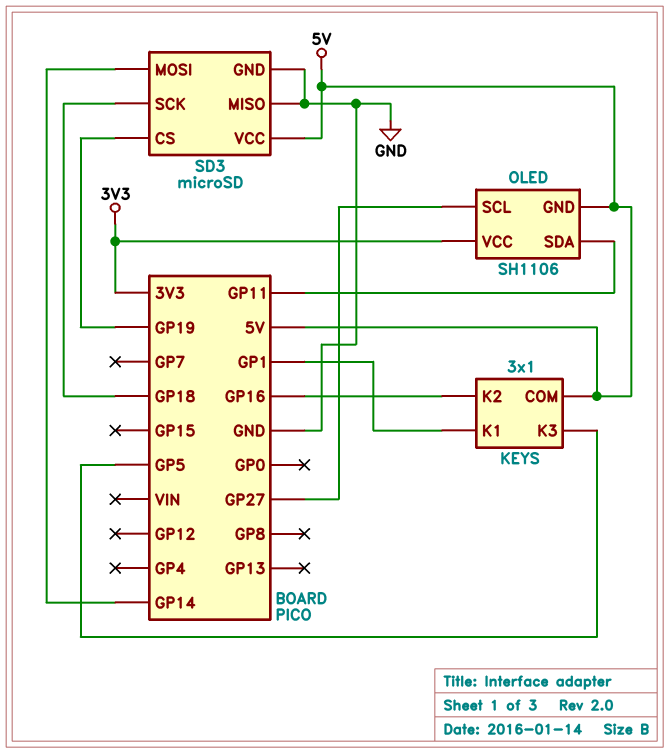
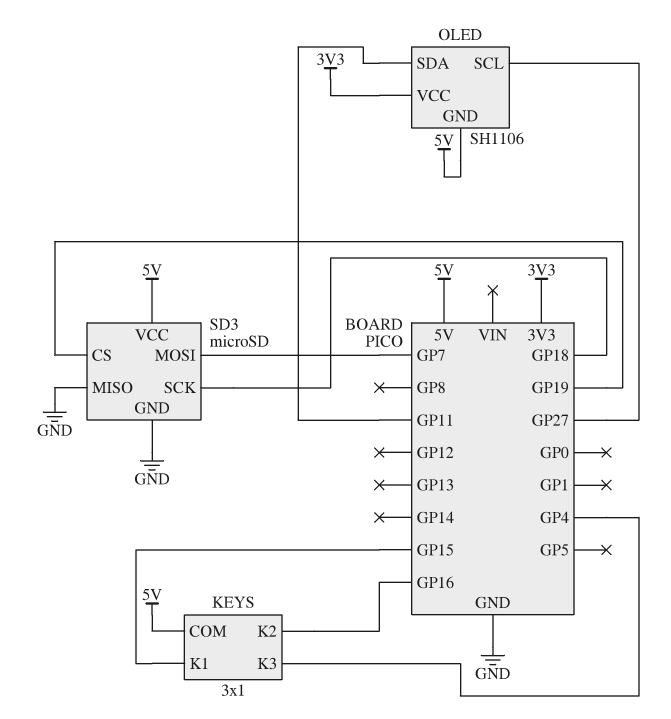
KEYS pin K1: GP1 -> GP15
KEYS pin K3: GP5 -> GP4
SD3 pin MOSI: GP14 -> GP7

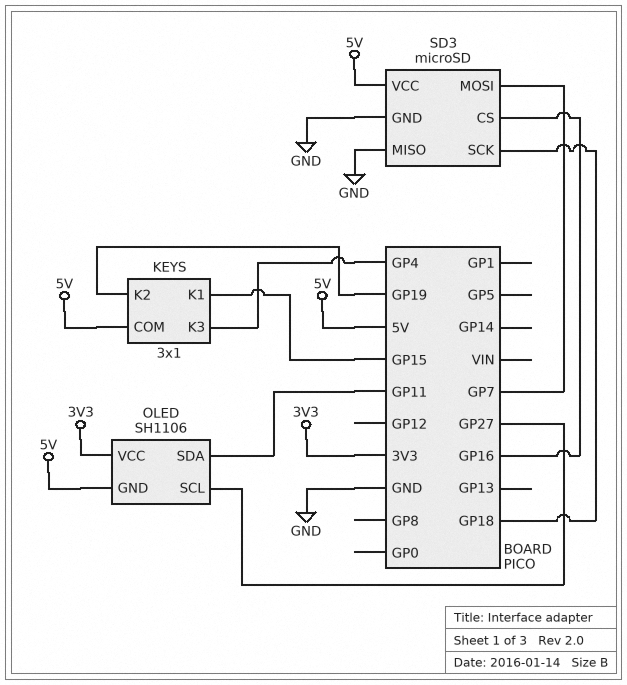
KEYS pin K2: GP16 -> GP19
SD3 pin CS: GP19 -> GP16

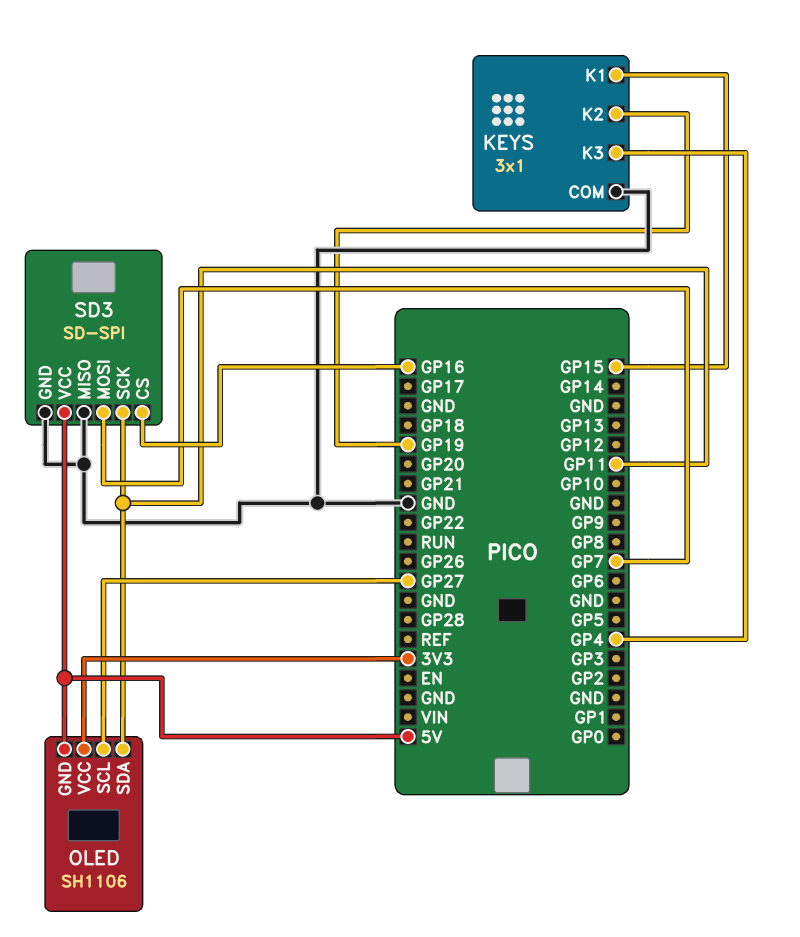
KEYS pin COM: 5V -> GND
SD3: microSD -> SD-SPI
SD3 pin SCK: GP18 -> GP11

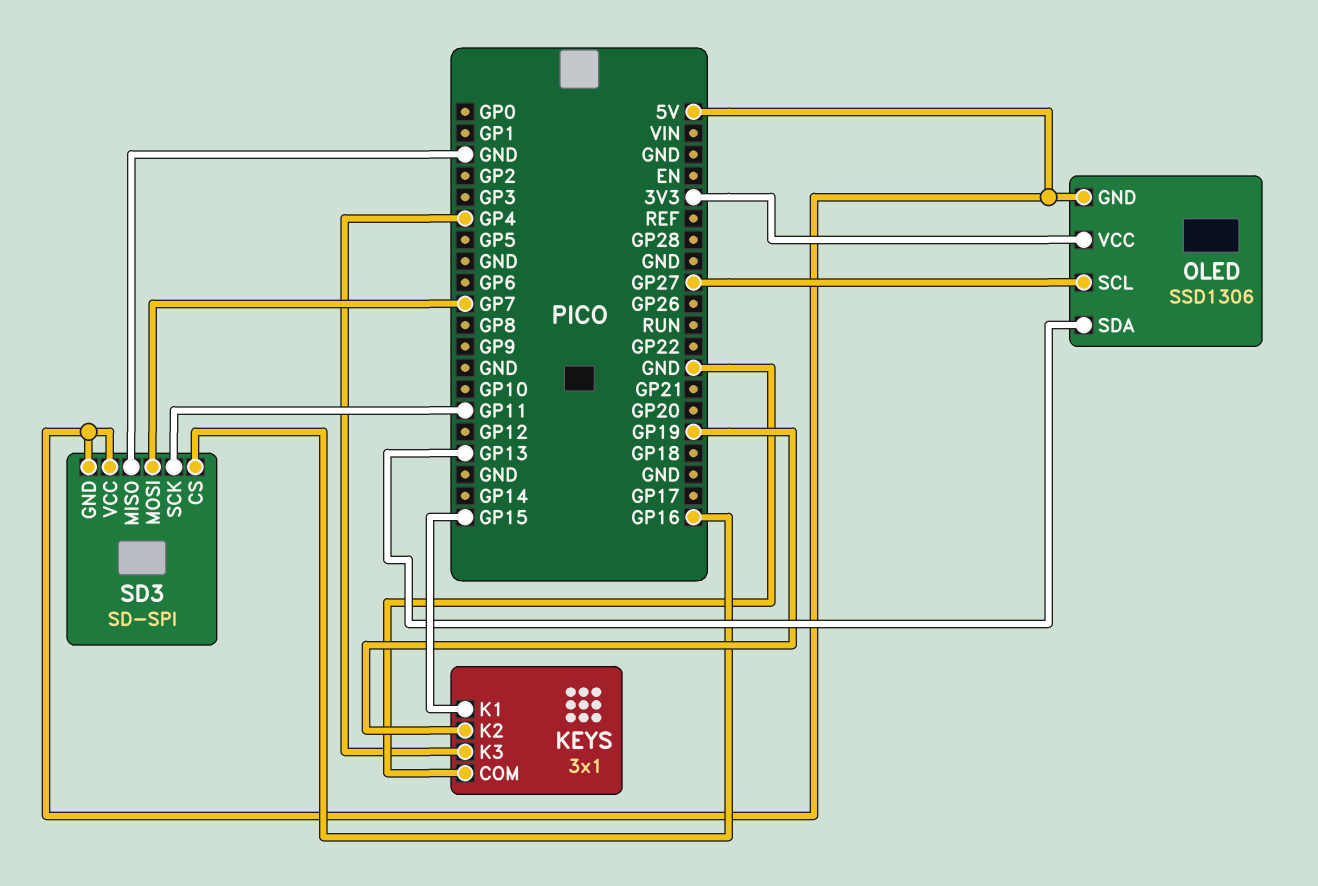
OLED: SH1106 -> SSD1306
OLED pin SDA: GP11 -> GP13
SD3 pin GND: GND -> 5V

